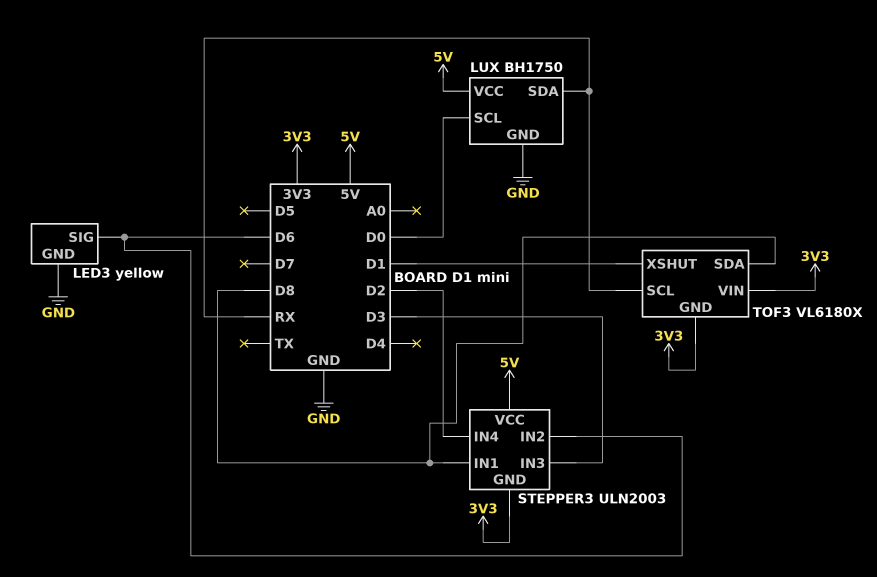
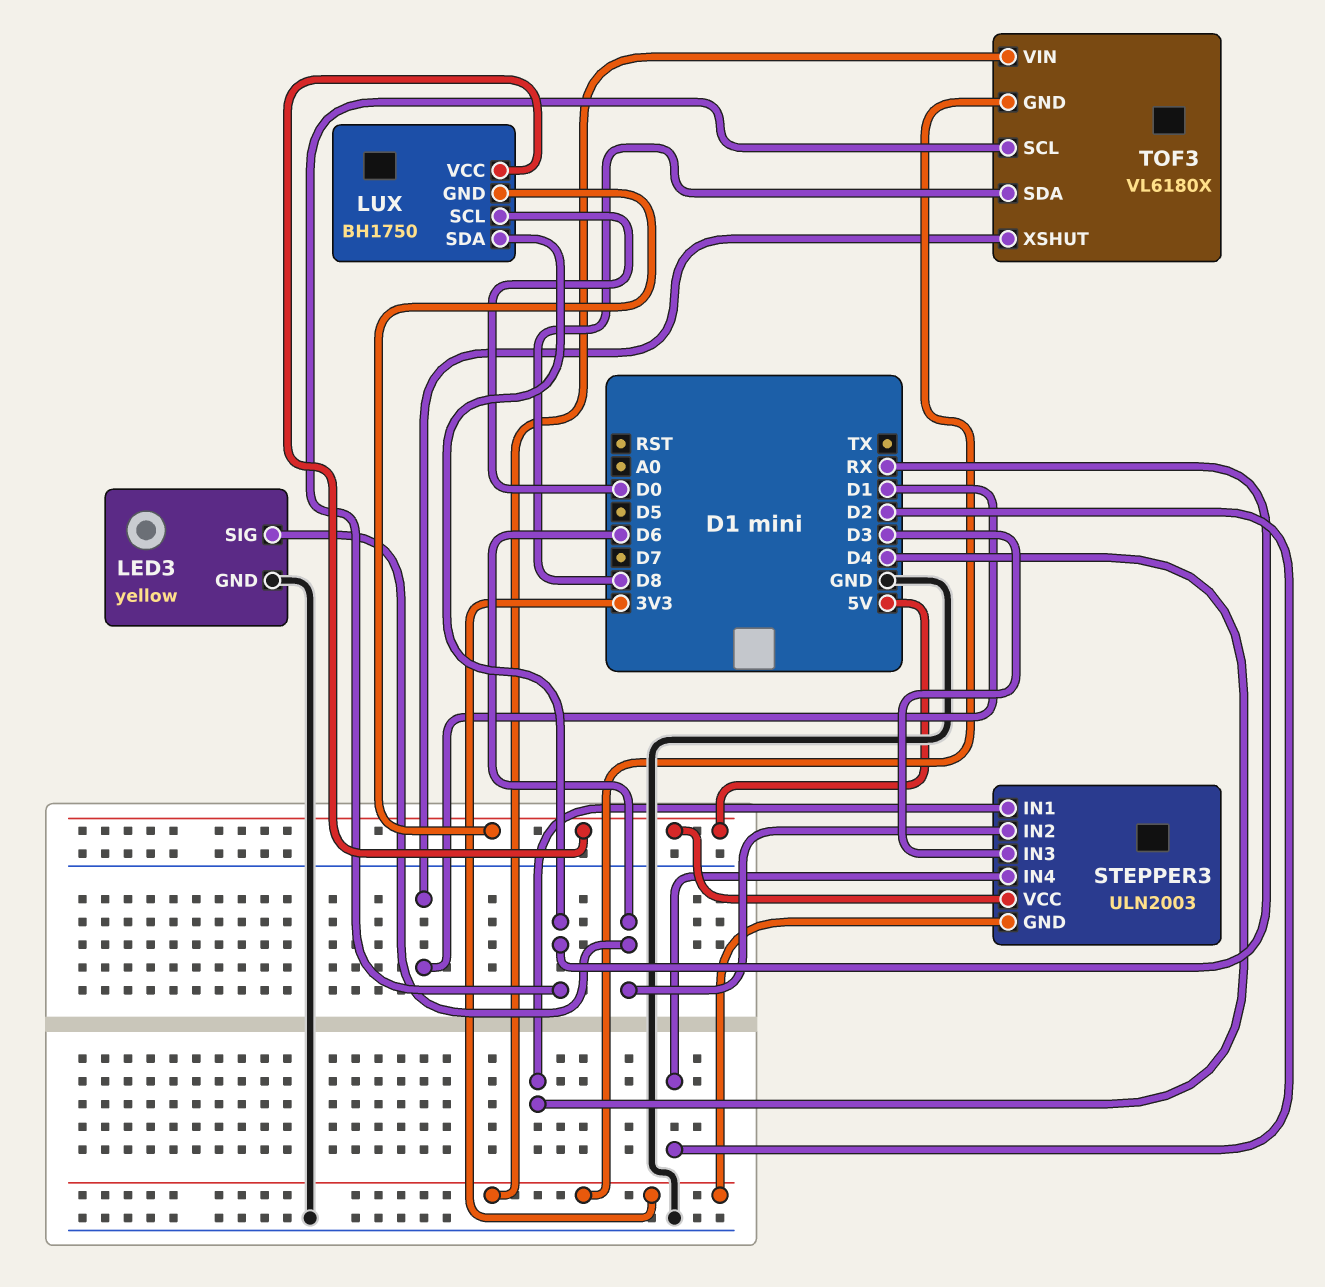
LUX pin GND: GND -> 5V
STEPPER3 pin IN1: D8 -> D4

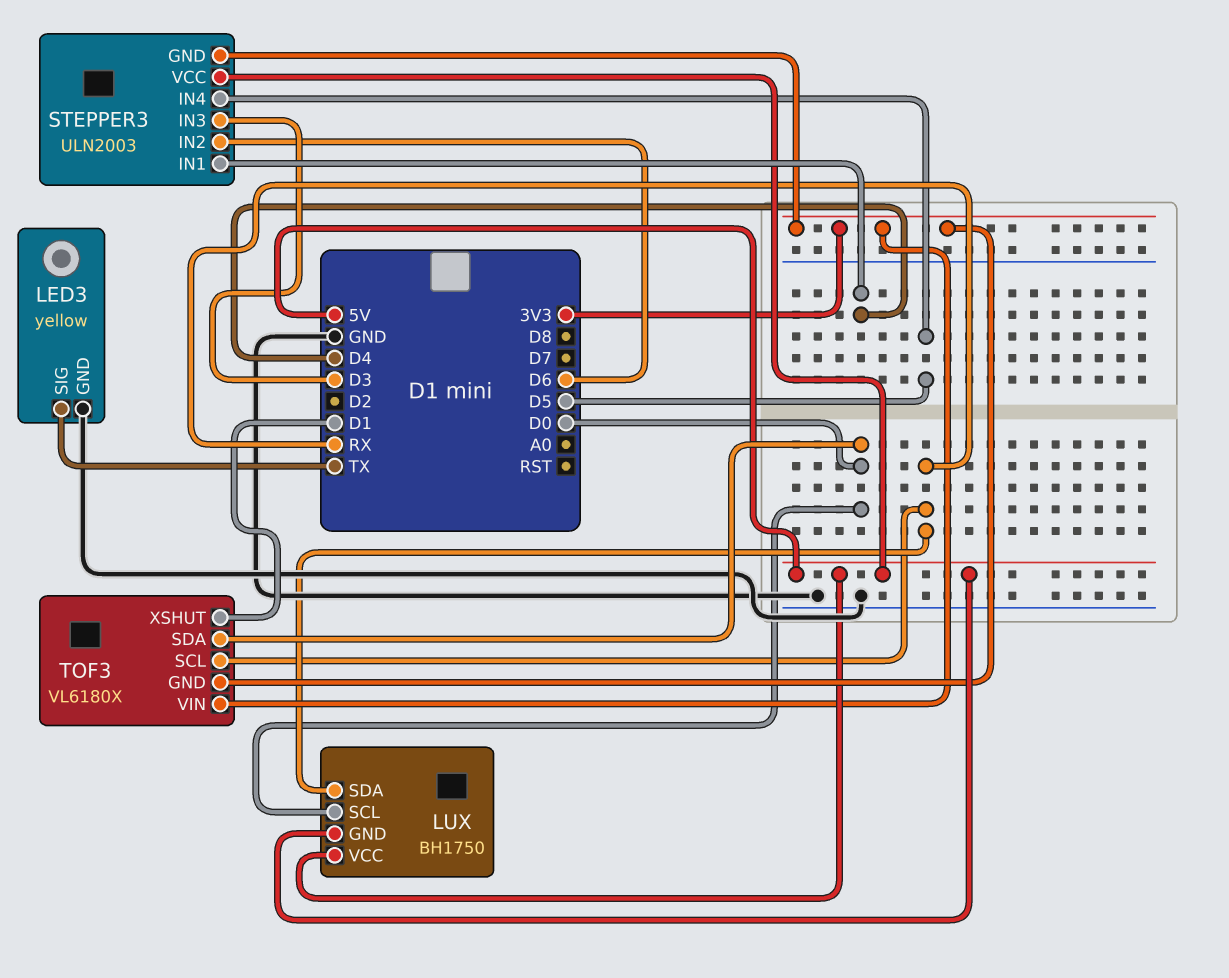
LED3 pin SIG: D6 -> TX
STEPPER3 pin IN4: D2 -> D5
TOF3 pin SDA: D8 -> D0

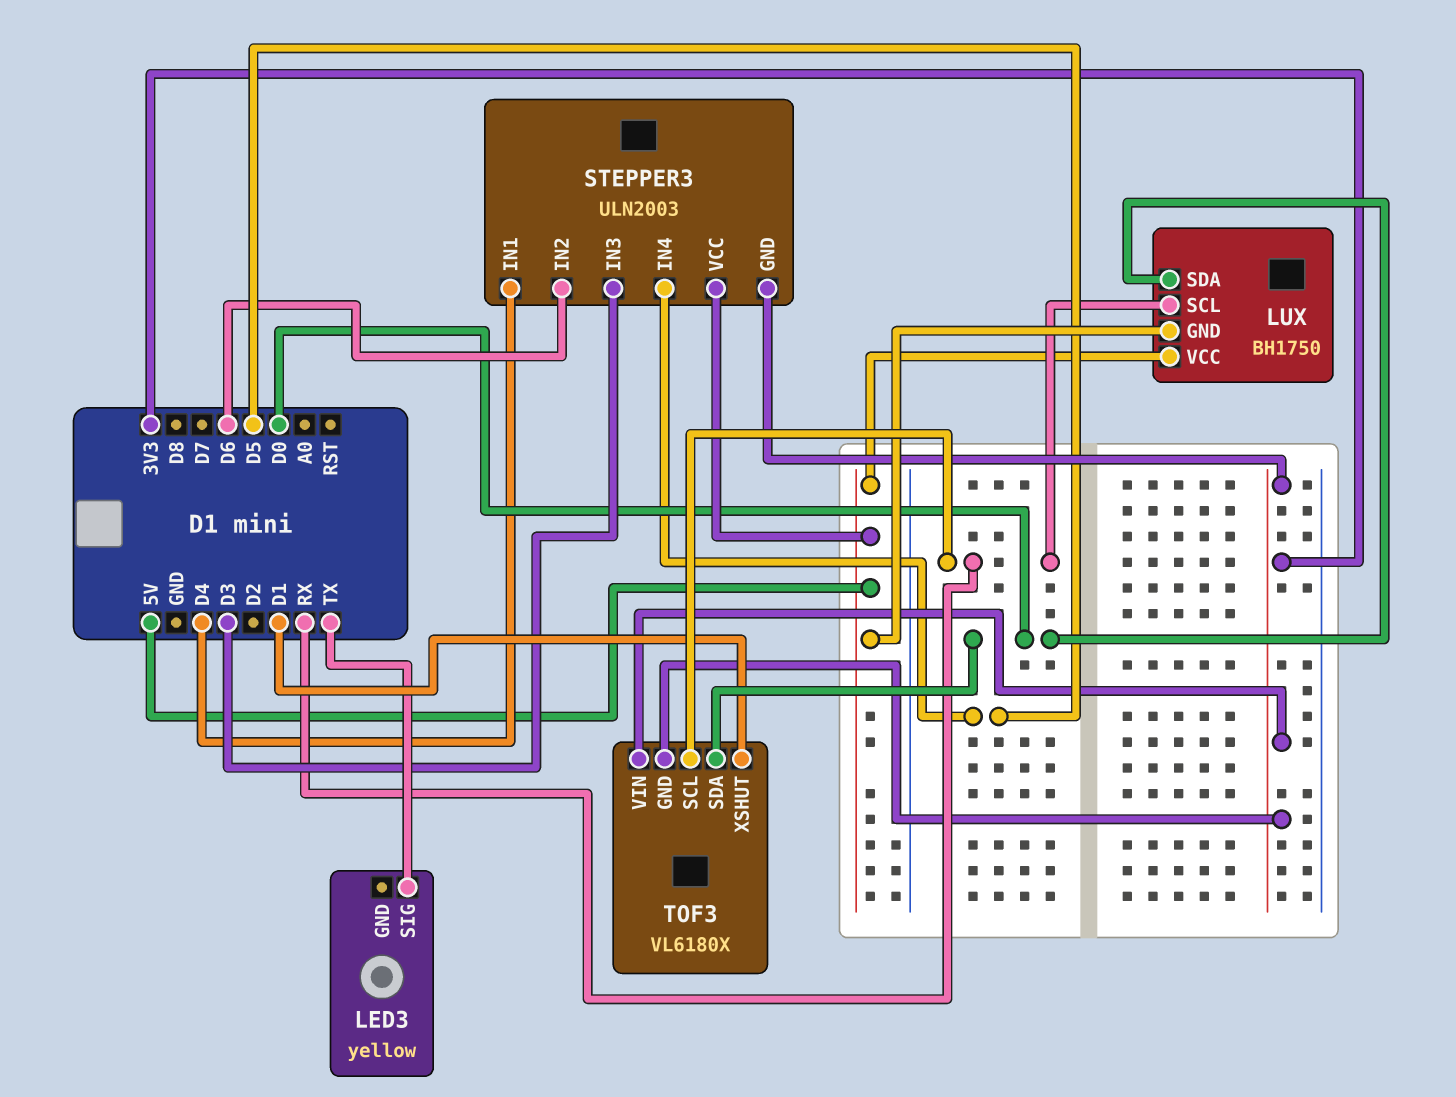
LED3 pin GND: GND -> none
LUX pin SCL: D0 -> RX
LUX pin SDA: RX -> D0

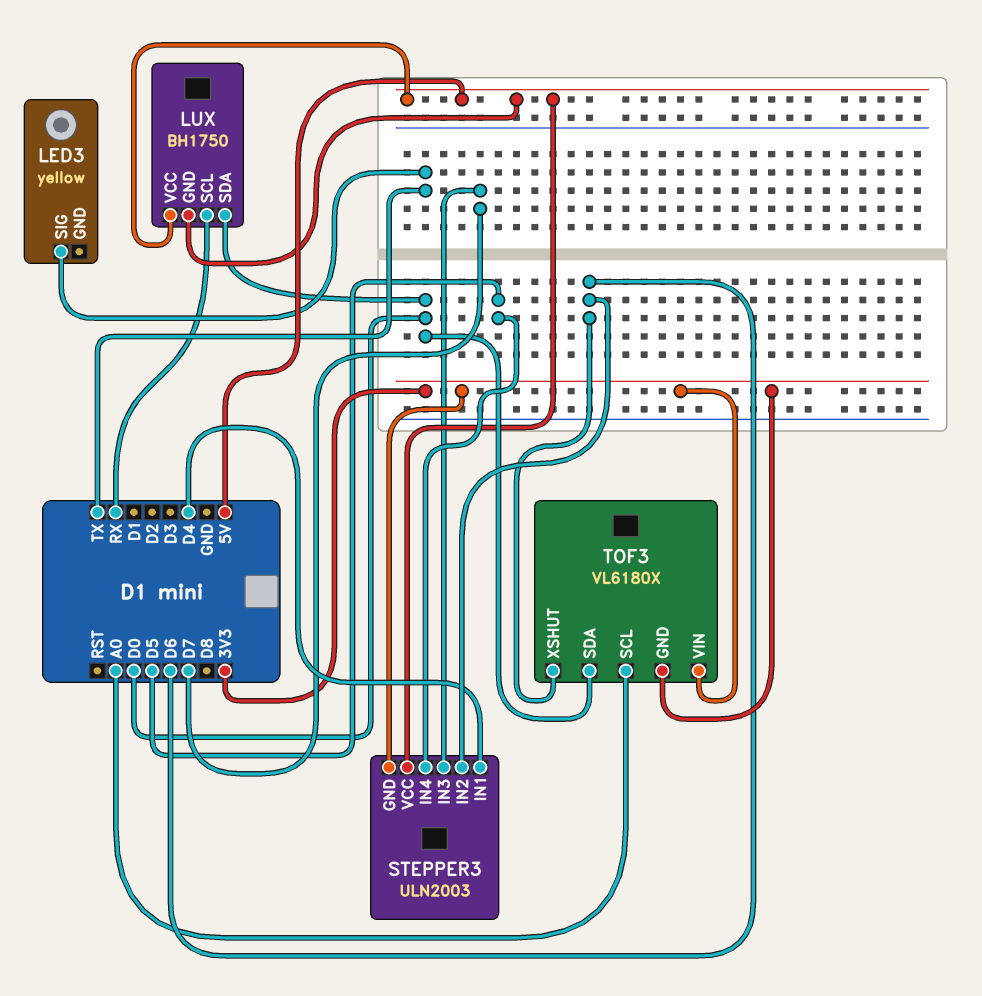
STEPPER3 pin IN3: D3 -> D7
TOF3 pin SCL: RX -> A0
TOF3 pin XSHUT: D1 -> D6

